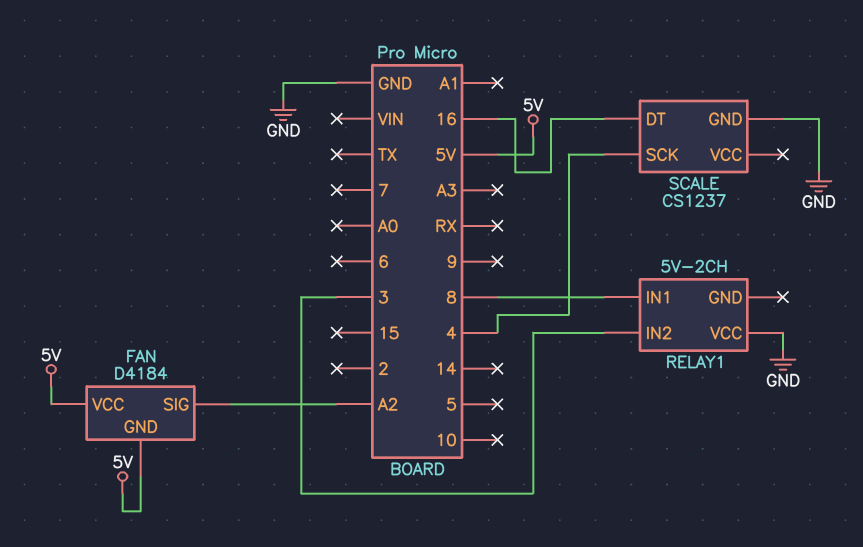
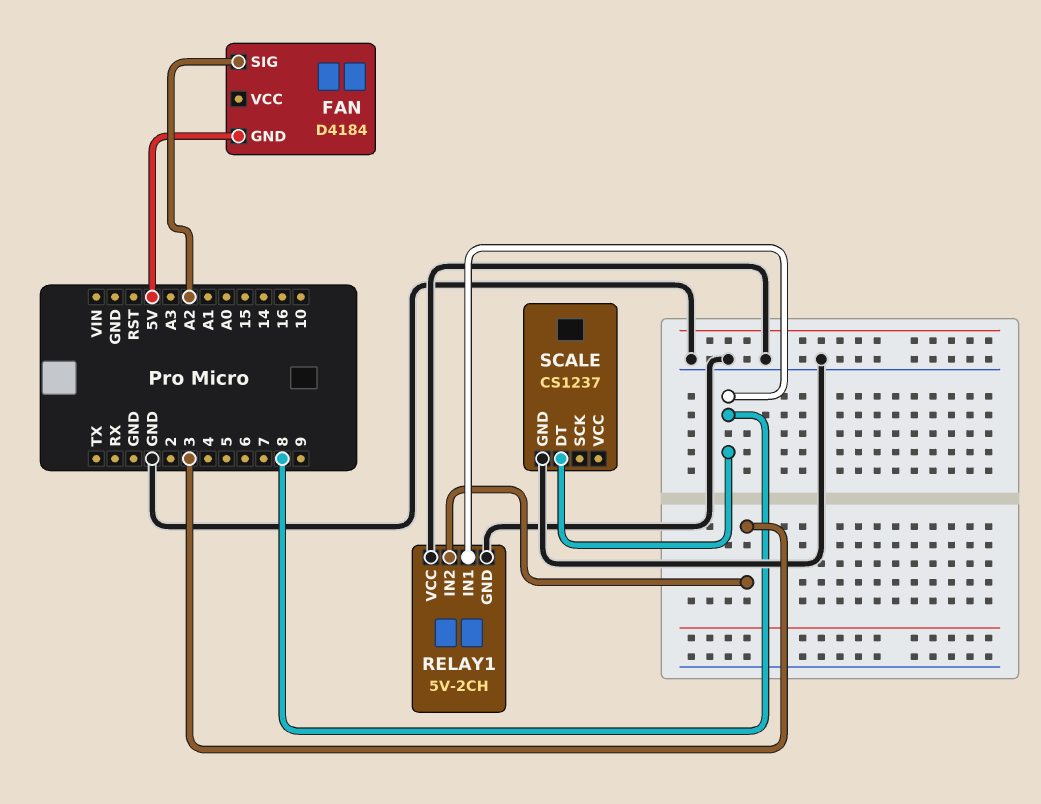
FAN pin VCC: 5V -> none
RELAY1 pin GND: none -> GND
SCALE pin DT: 16 -> 8
SCALE pin SCK: 4 -> none

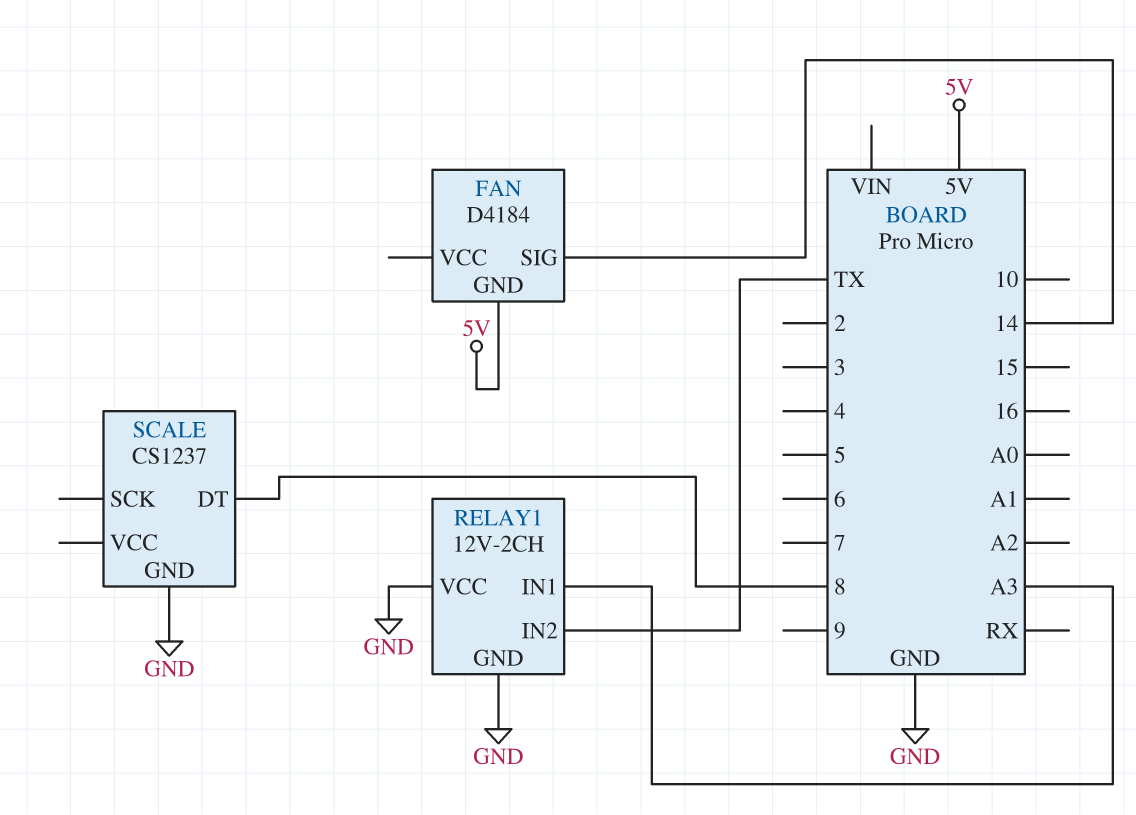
FAN pin SIG: A2 -> 14
RELAY1: 5V-2CH -> 12V-2CH
RELAY1 pin IN1: 8 -> A3
RELAY1 pin IN2: 3 -> TX

